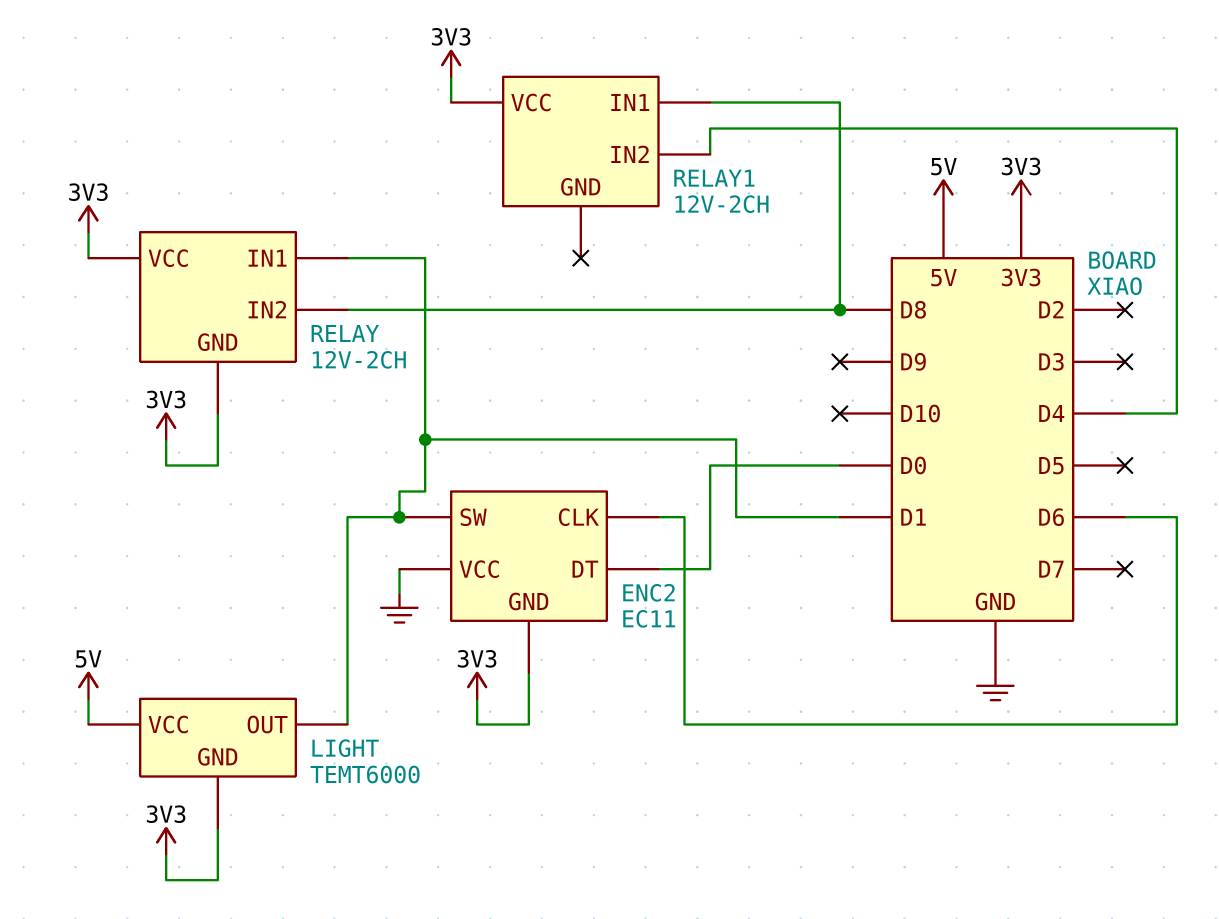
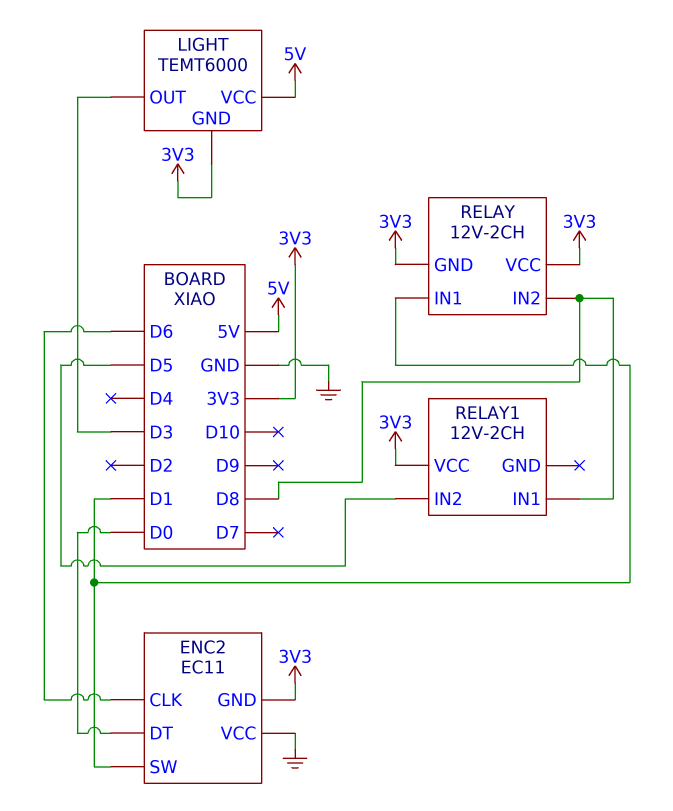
LIGHT pin OUT: D1 -> D3
RELAY1 pin IN2: D4 -> D5

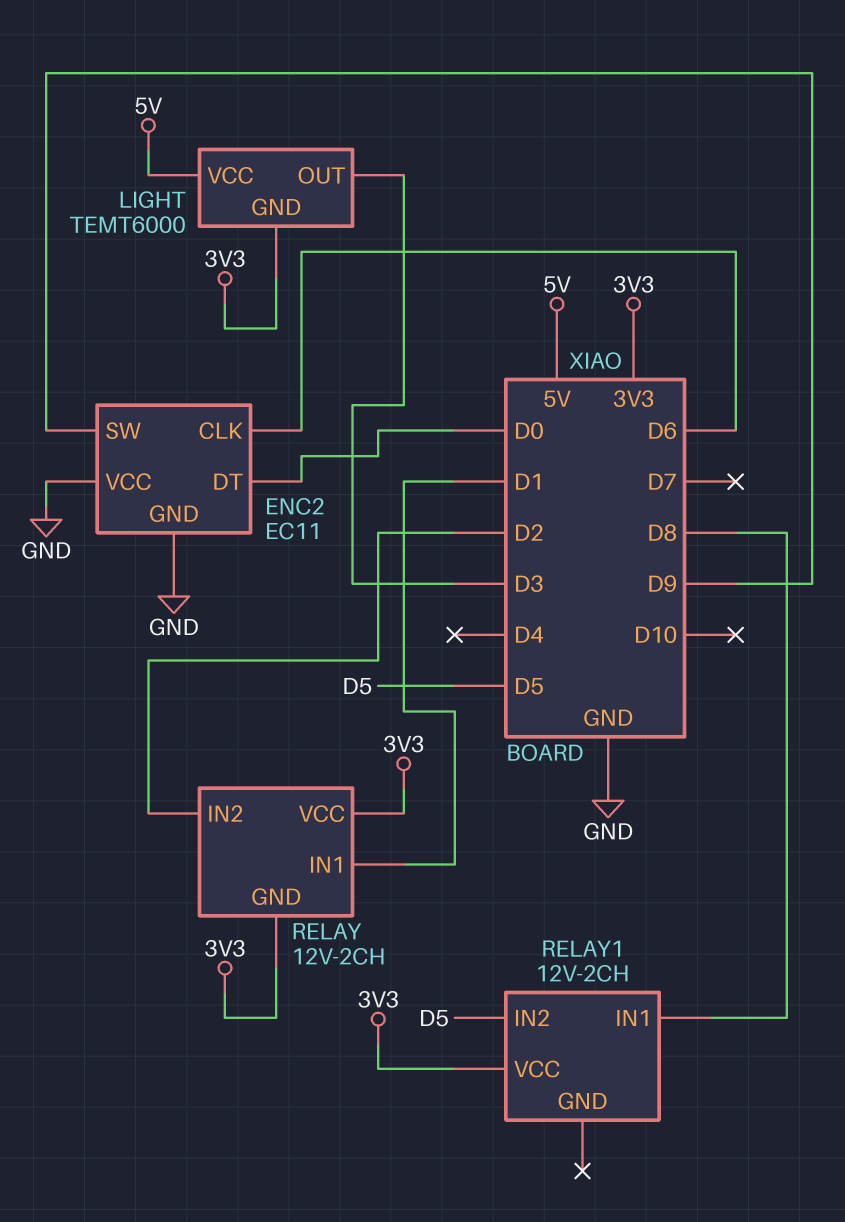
ENC2 pin GND: 3V3 -> GND
ENC2 pin SW: D1 -> D9
RELAY pin IN2: D8 -> D2

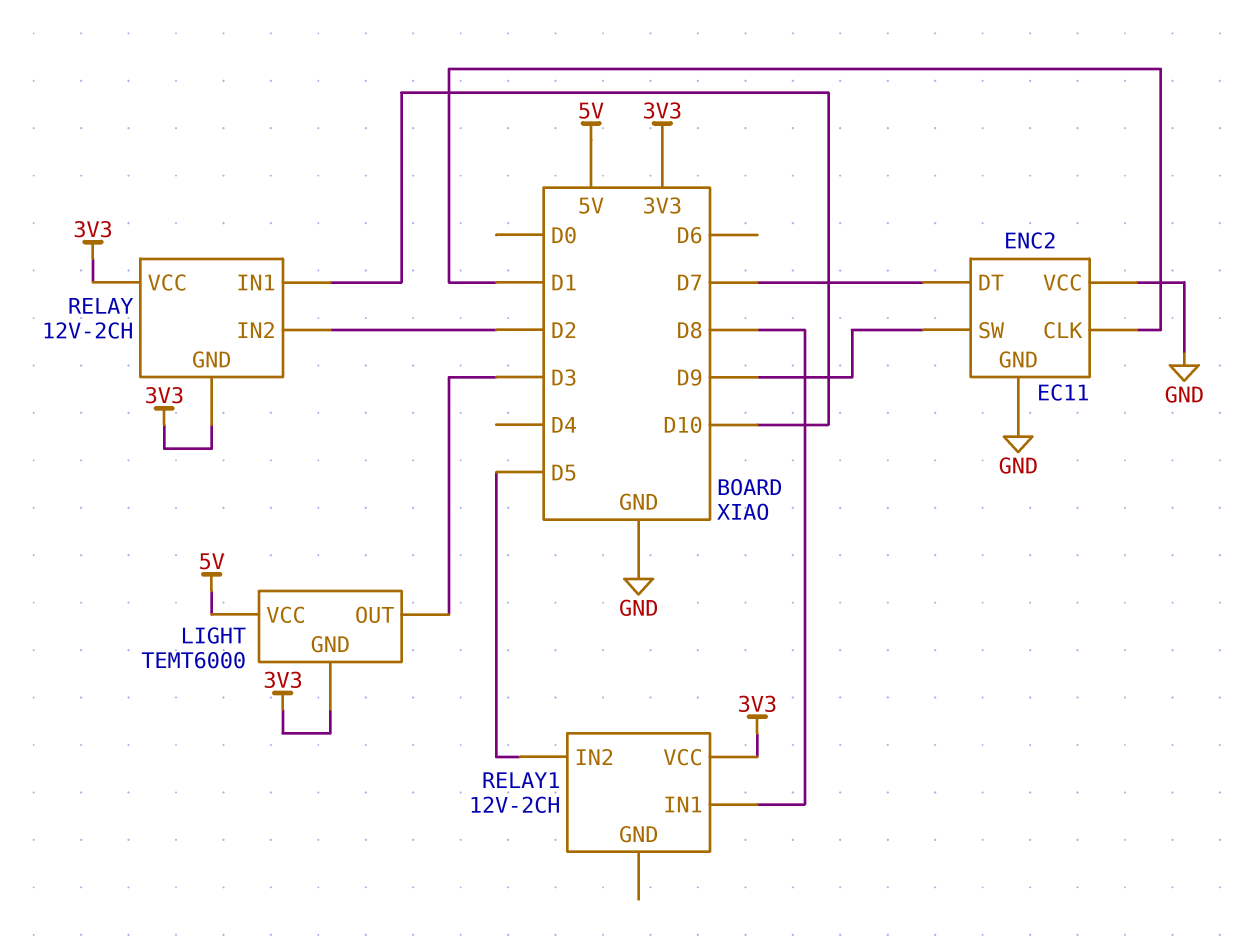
ENC2 pin CLK: D6 -> D1
ENC2 pin DT: D0 -> D7
RELAY pin IN1: D1 -> D10

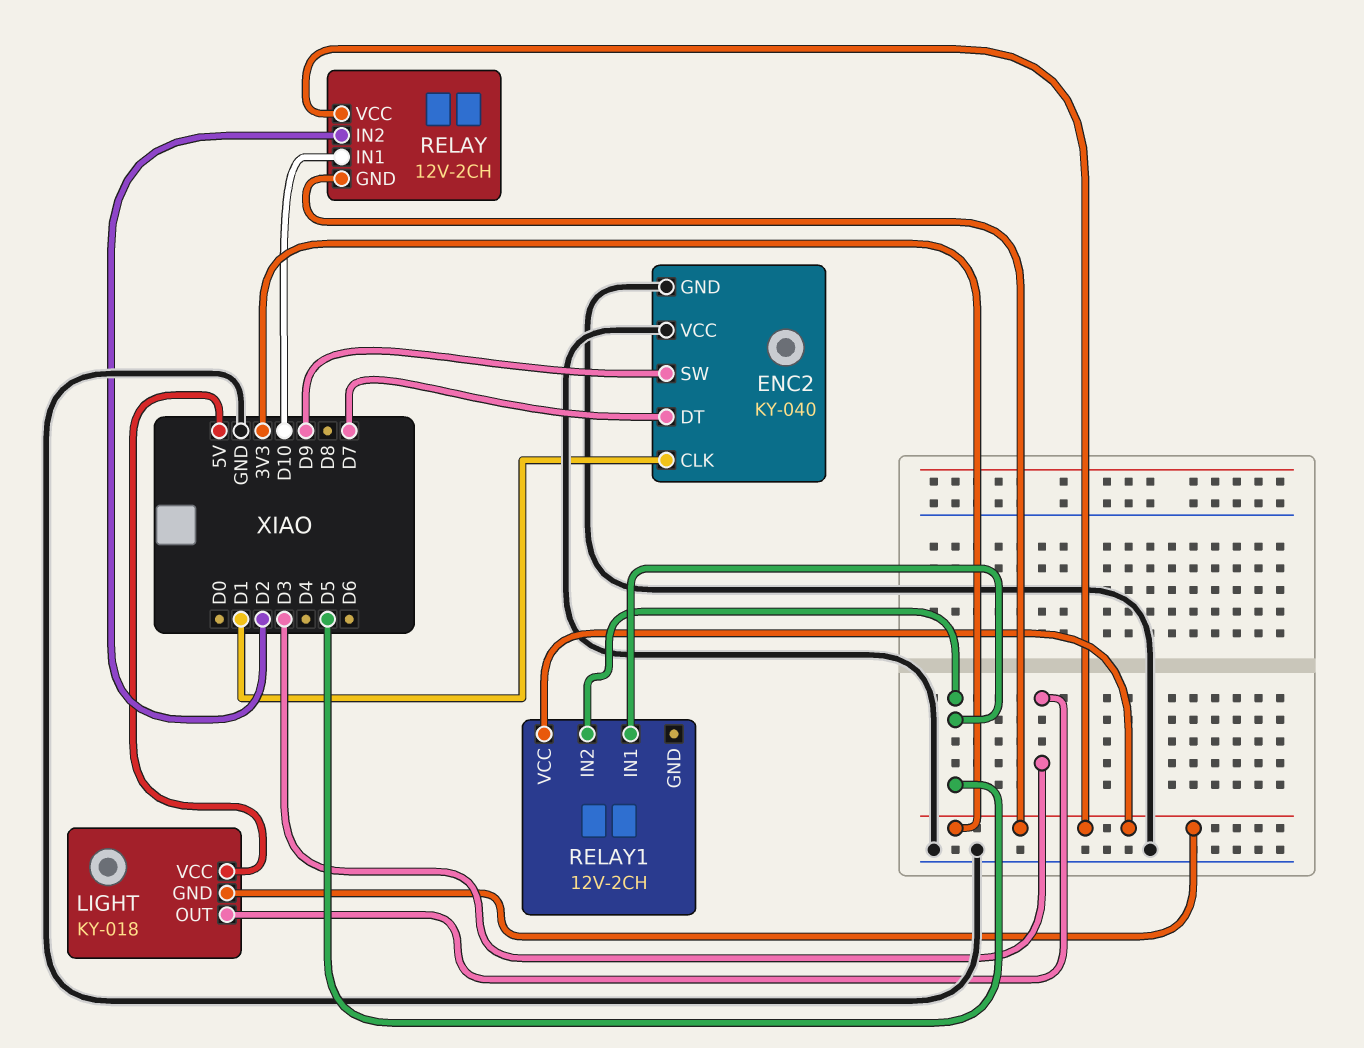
ENC2: EC11 -> KY-040
LIGHT: TEMT6000 -> KY-018
RELAY1 pin IN1: D8 -> D5

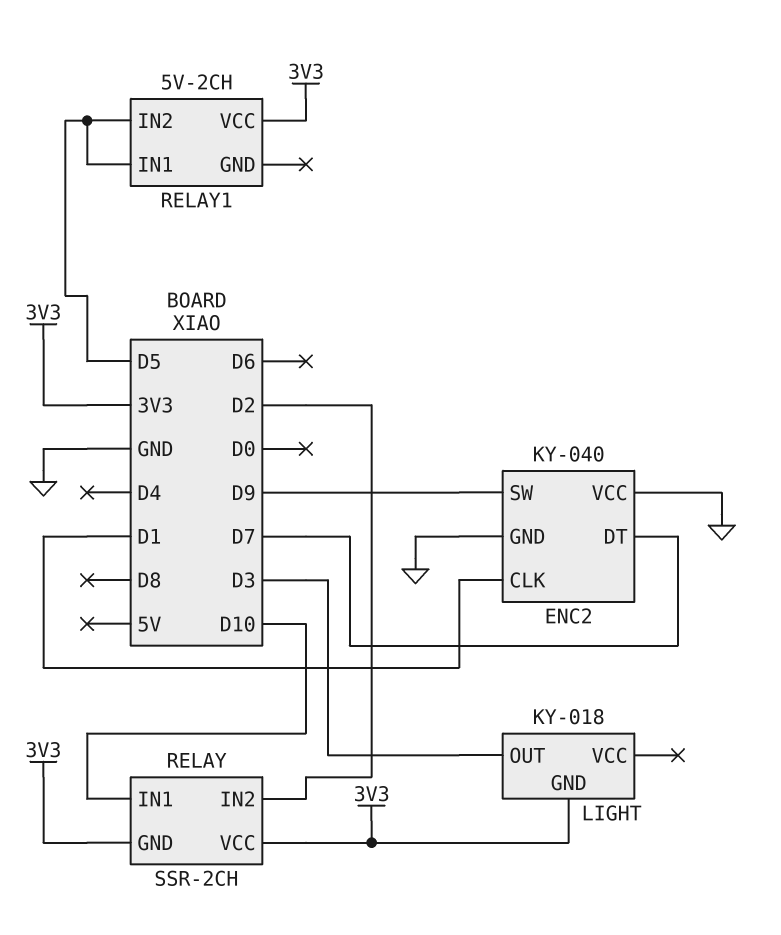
LIGHT pin VCC: 5V -> none
RELAY: 12V-2CH -> SSR-2CH
RELAY1: 12V-2CH -> 5V-2CH

